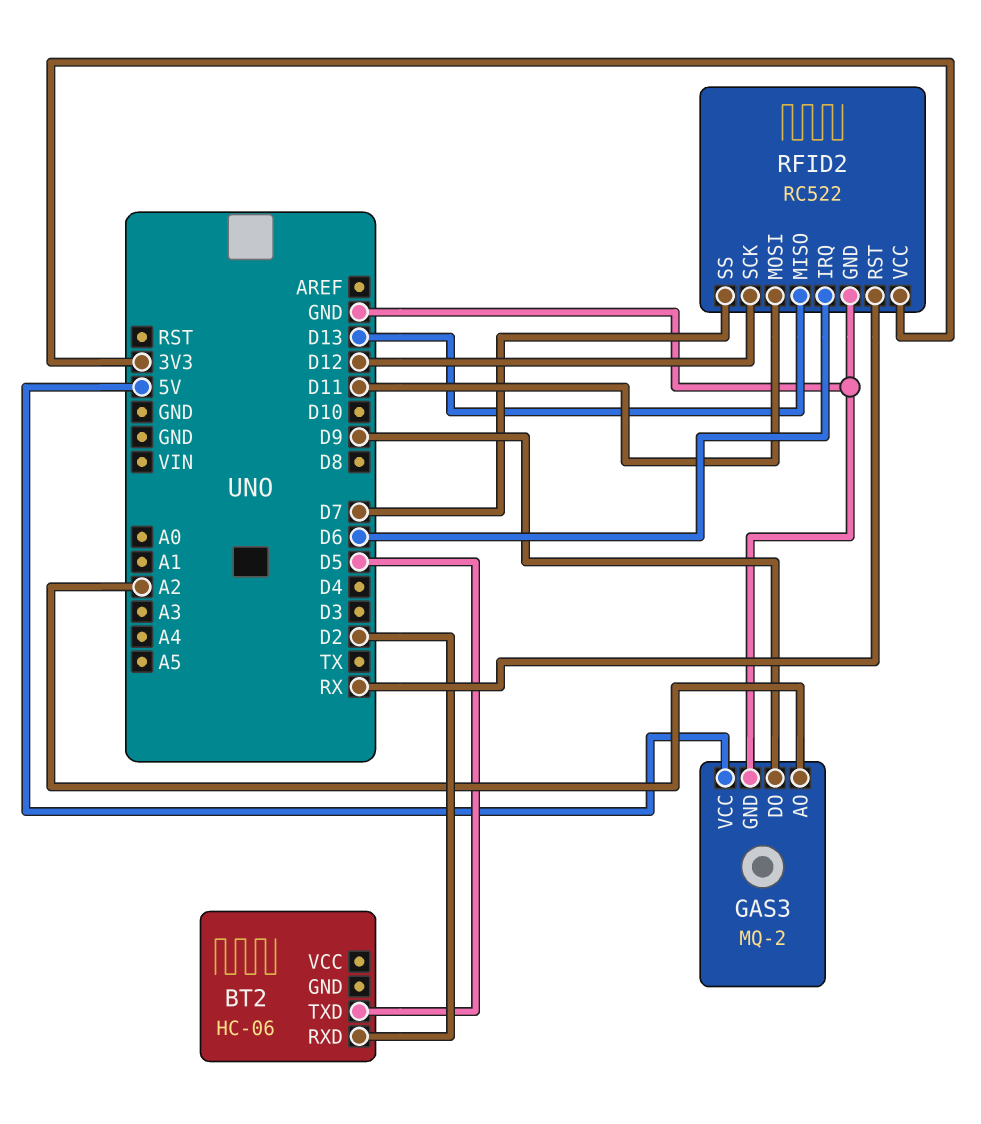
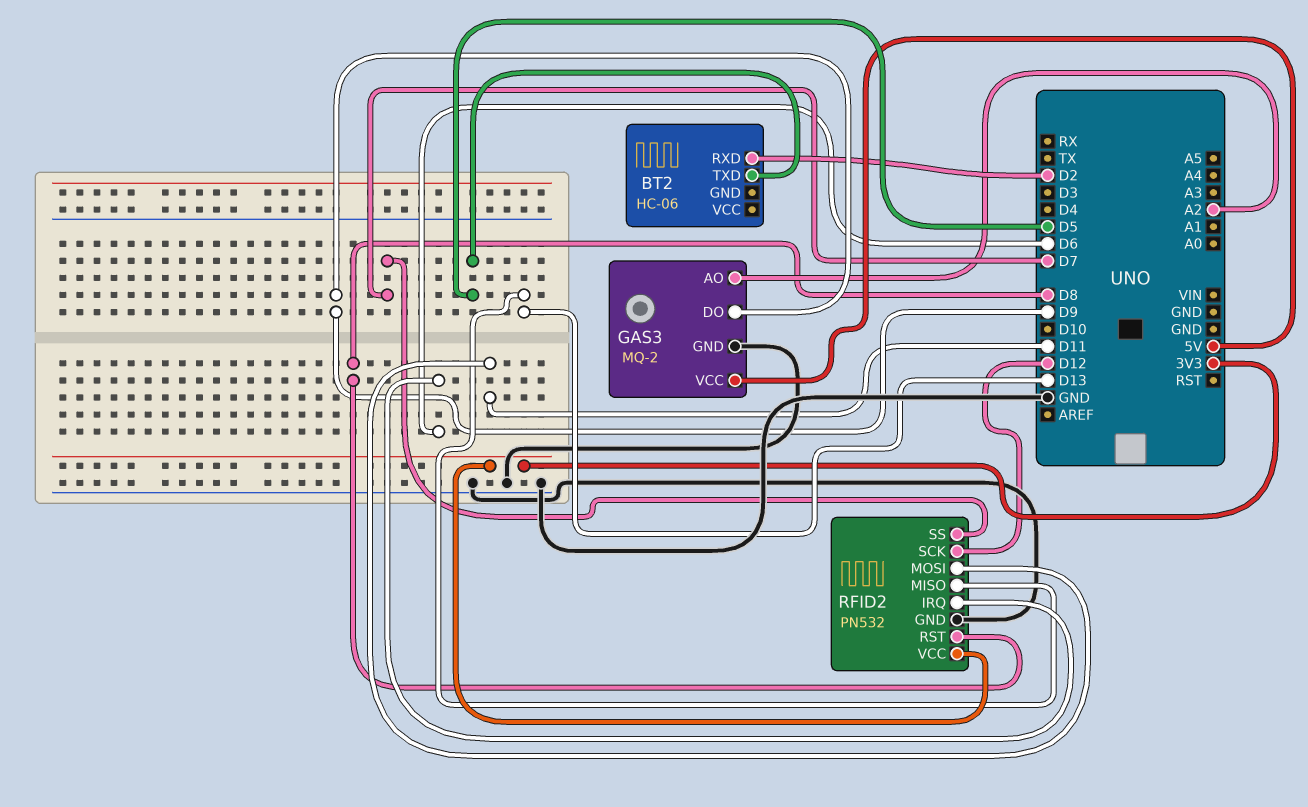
RFID2: RC522 -> PN532
RFID2 pin RST: RX -> D8

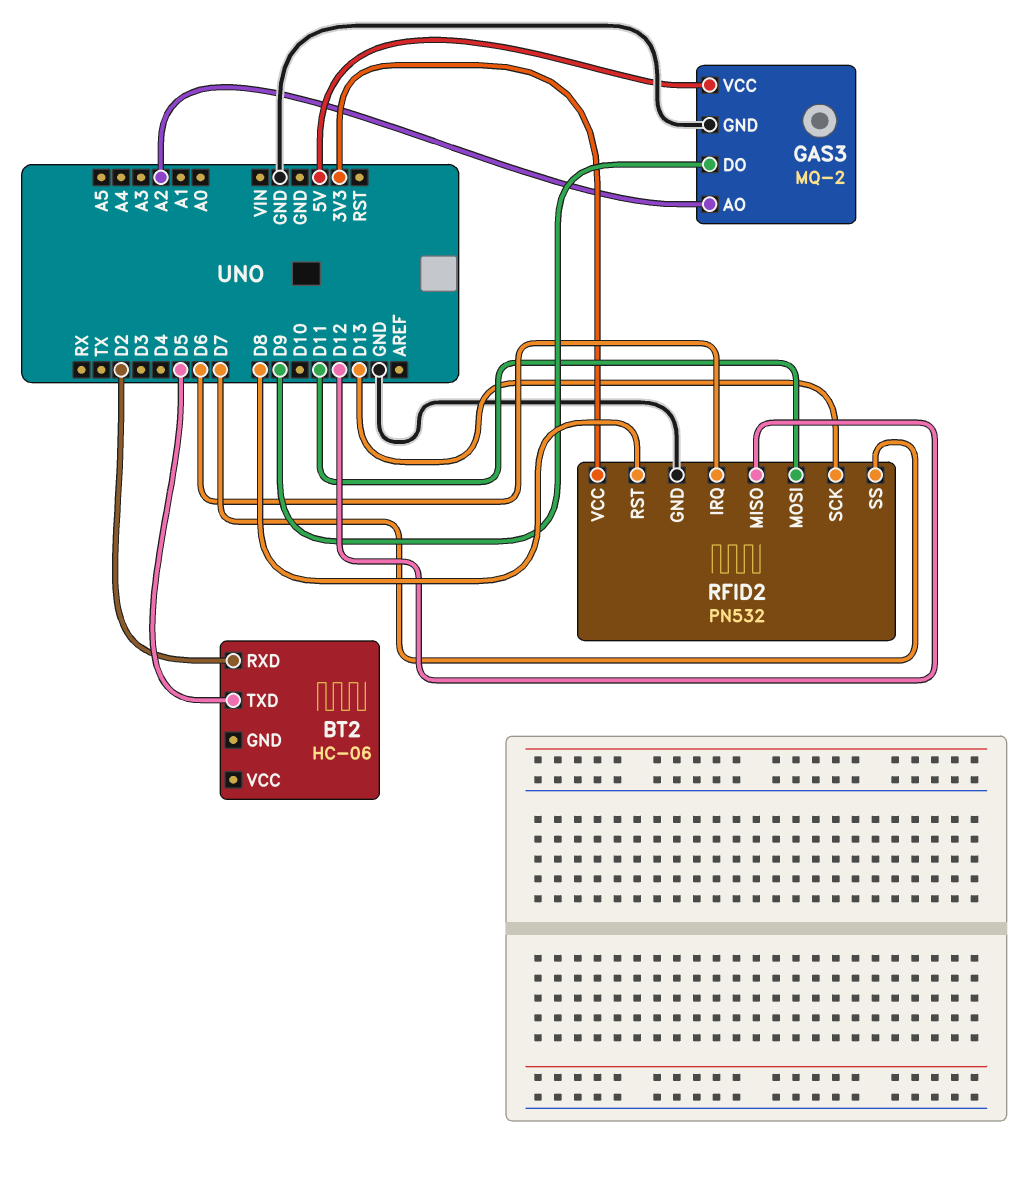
RFID2 pin MISO: D13 -> D12
RFID2 pin SCK: D12 -> D13

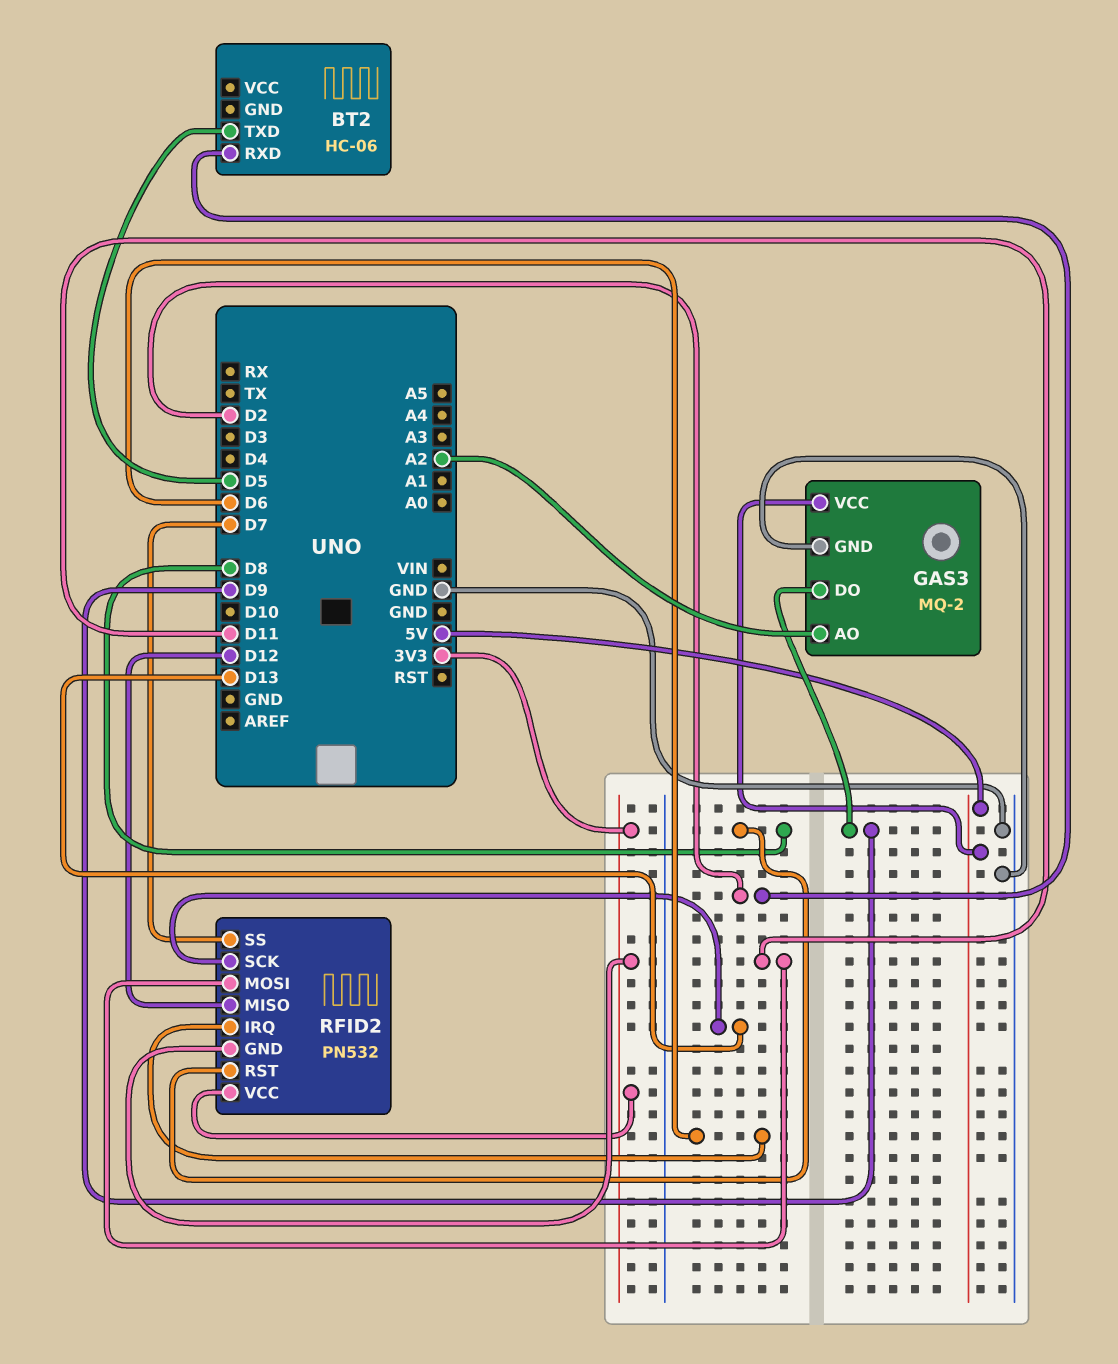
RFID2 pin GND: GND -> 3V3

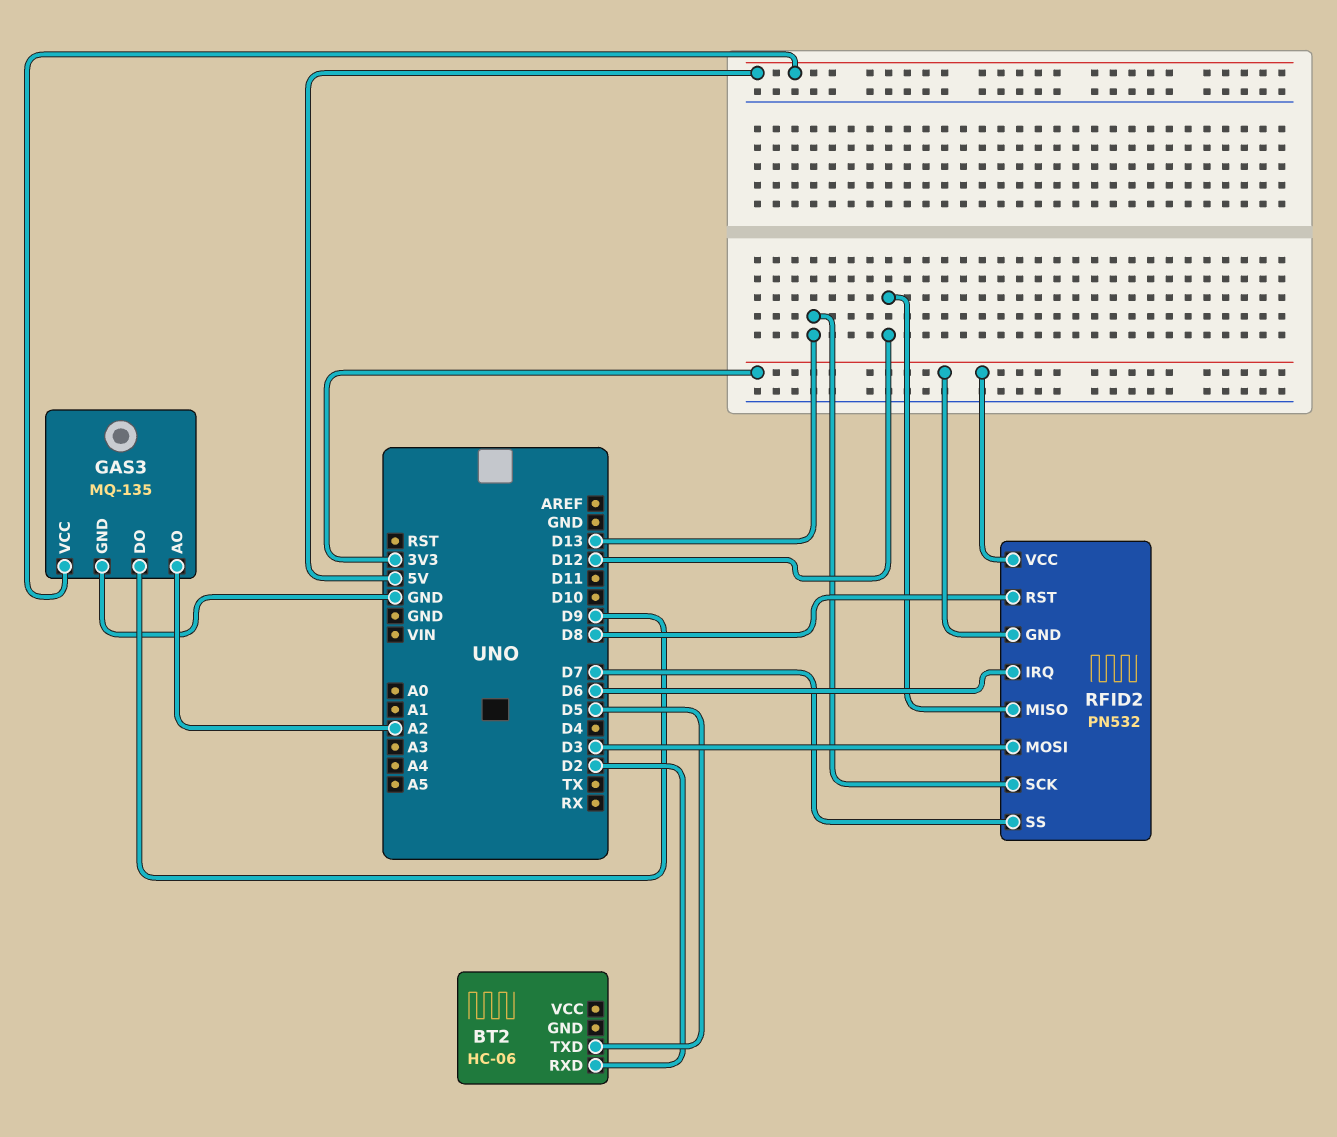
GAS3: MQ-2 -> MQ-135
RFID2 pin MOSI: D11 -> D3

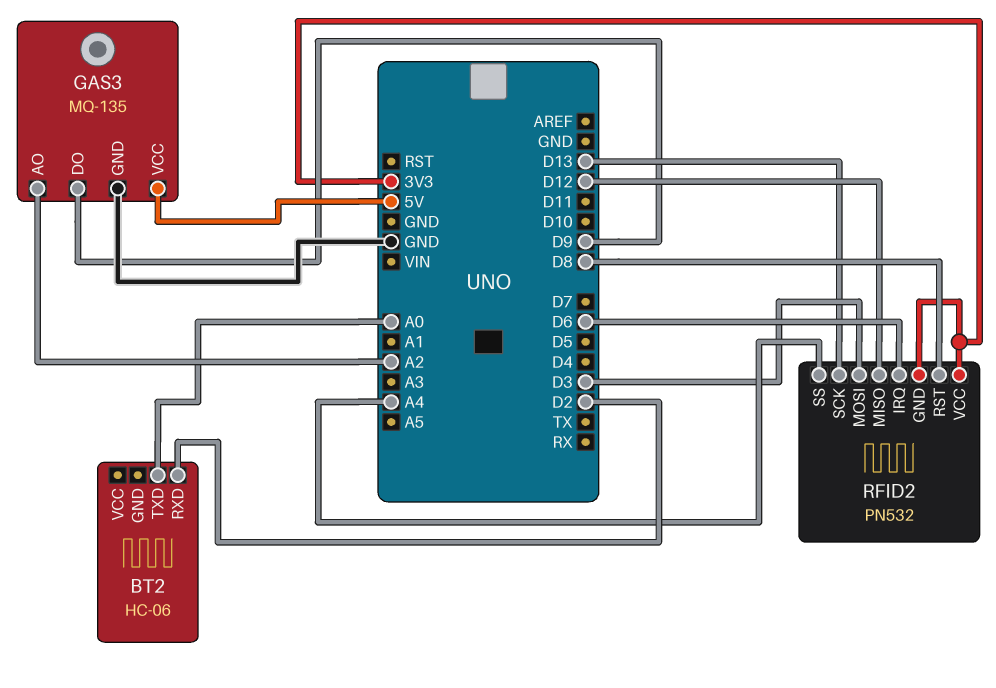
BT2 pin TXD: D5 -> A0
RFID2 pin SS: D7 -> A4

